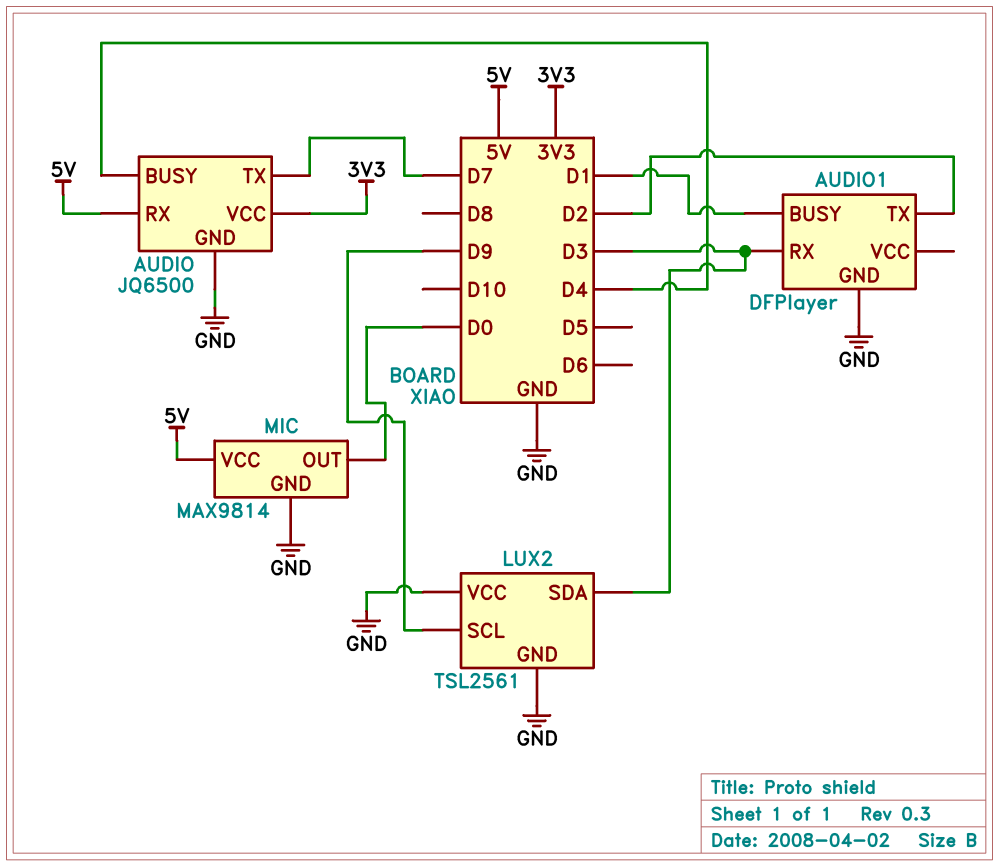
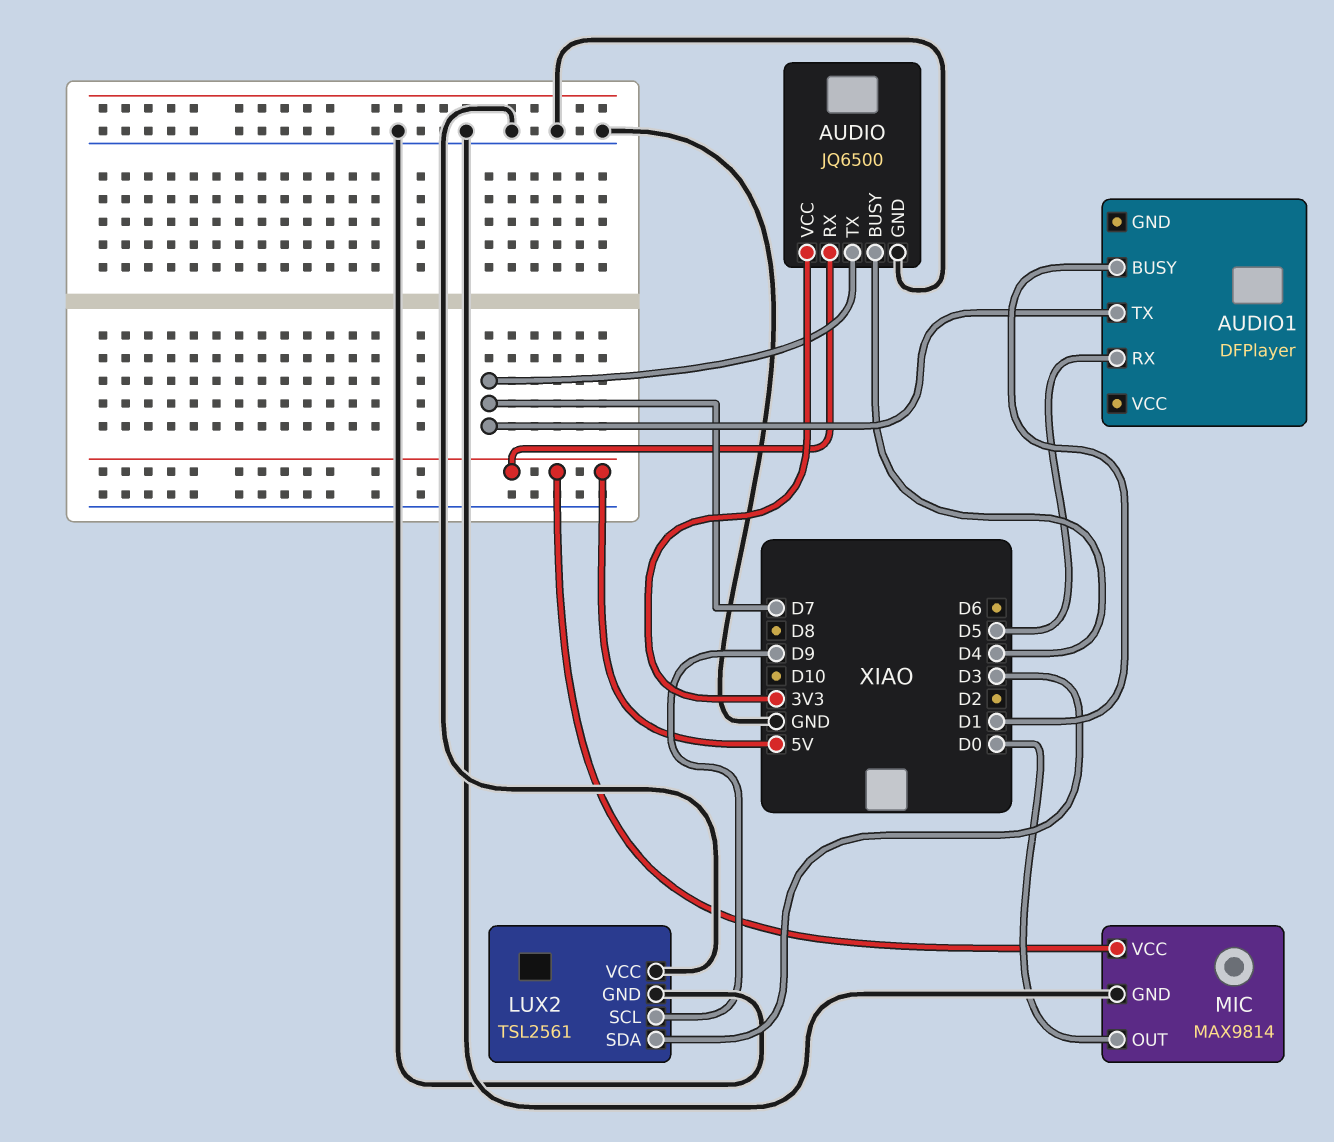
AUDIO1 pin GND: GND -> none
AUDIO1 pin RX: D3 -> D5
AUDIO1 pin TX: D2 -> D7

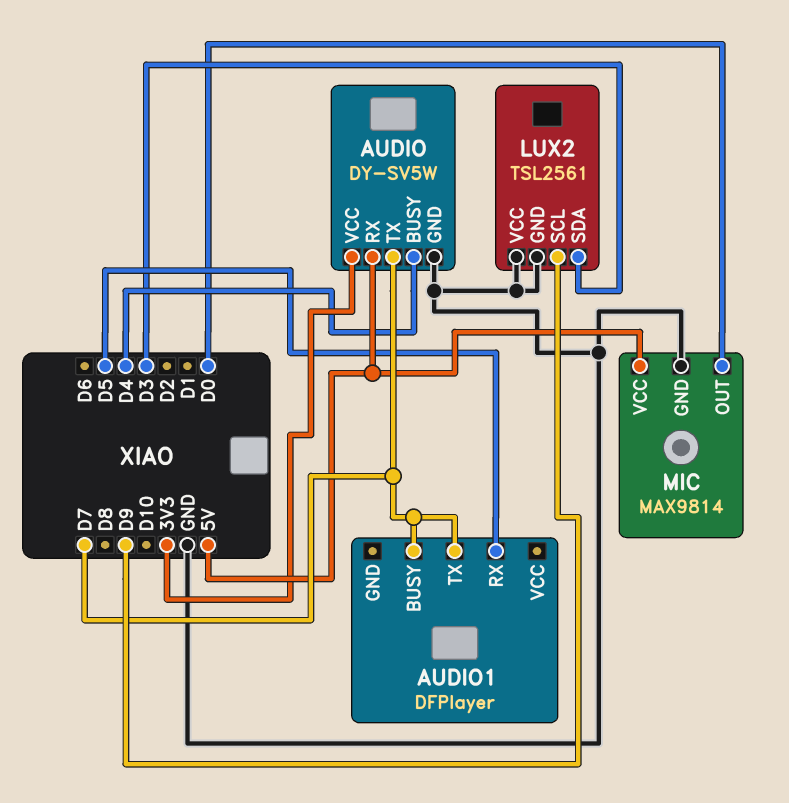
AUDIO: JQ6500 -> DY-SV5W
AUDIO1 pin BUSY: D1 -> D7

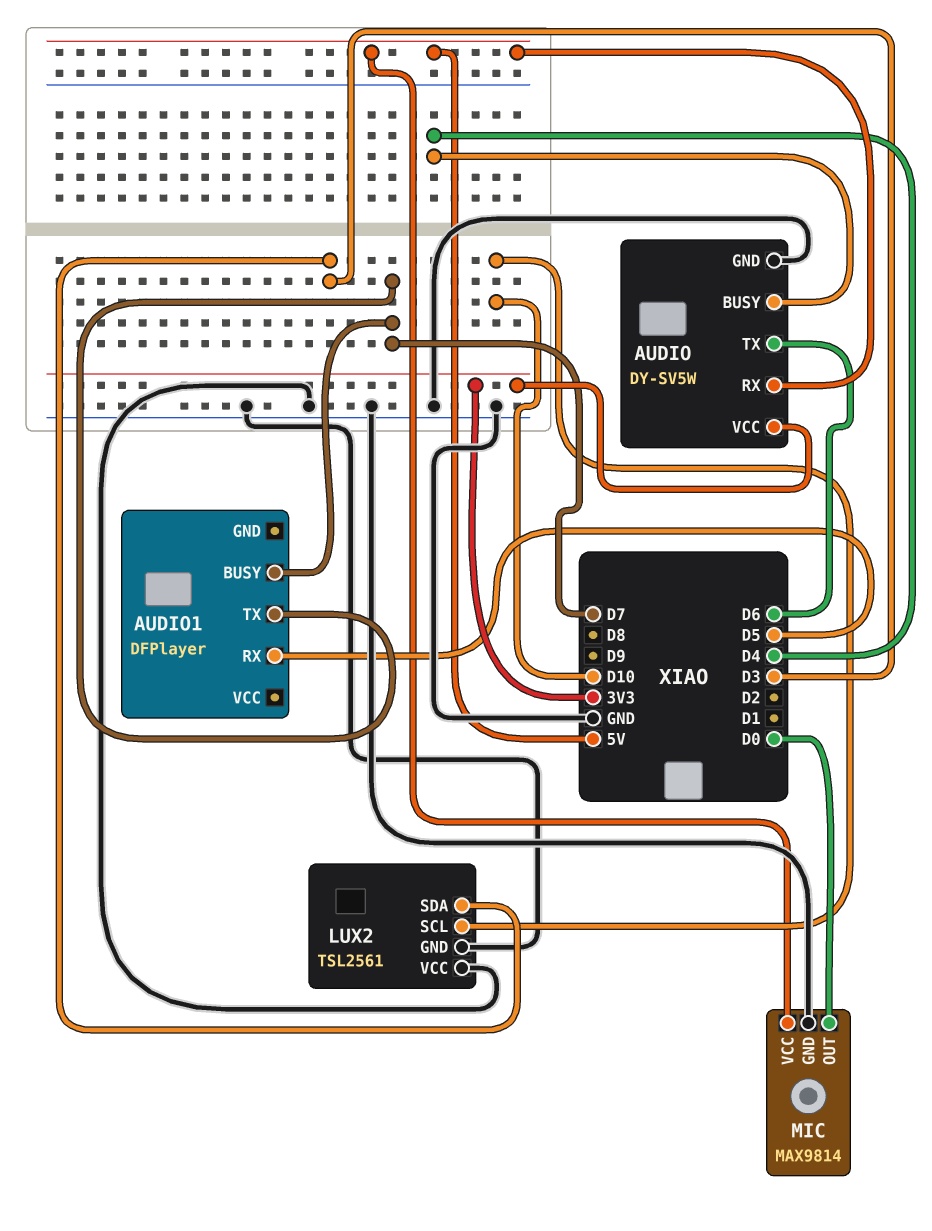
AUDIO pin TX: D7 -> D6
LUX2 pin SCL: D9 -> D10

